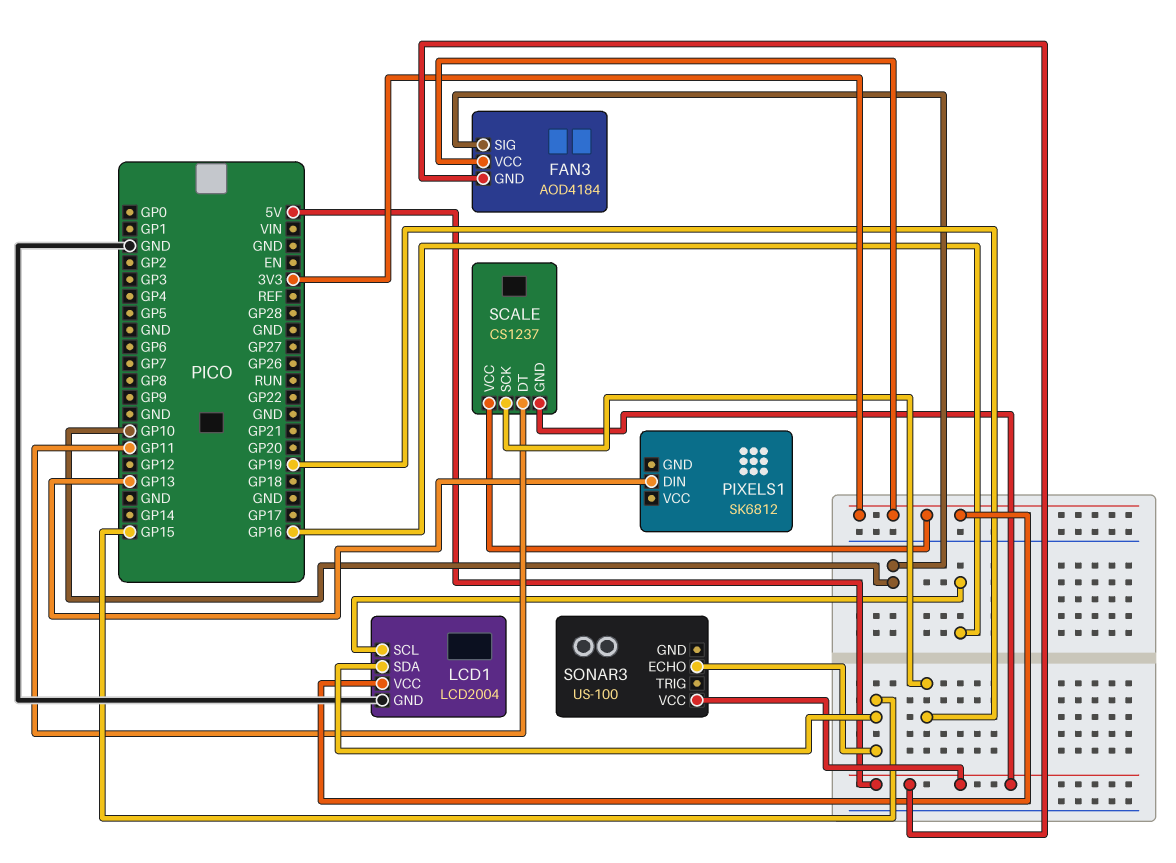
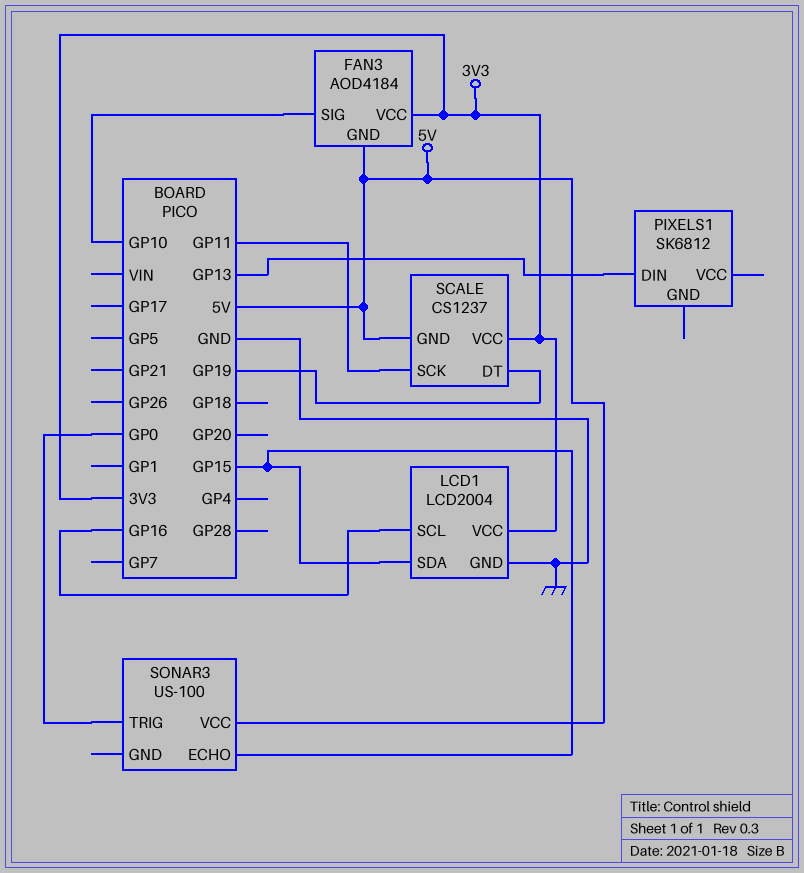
SCALE pin DT: GP11 -> GP19
SCALE pin SCK: GP19 -> GP11
SONAR3 pin TRIG: none -> GP0

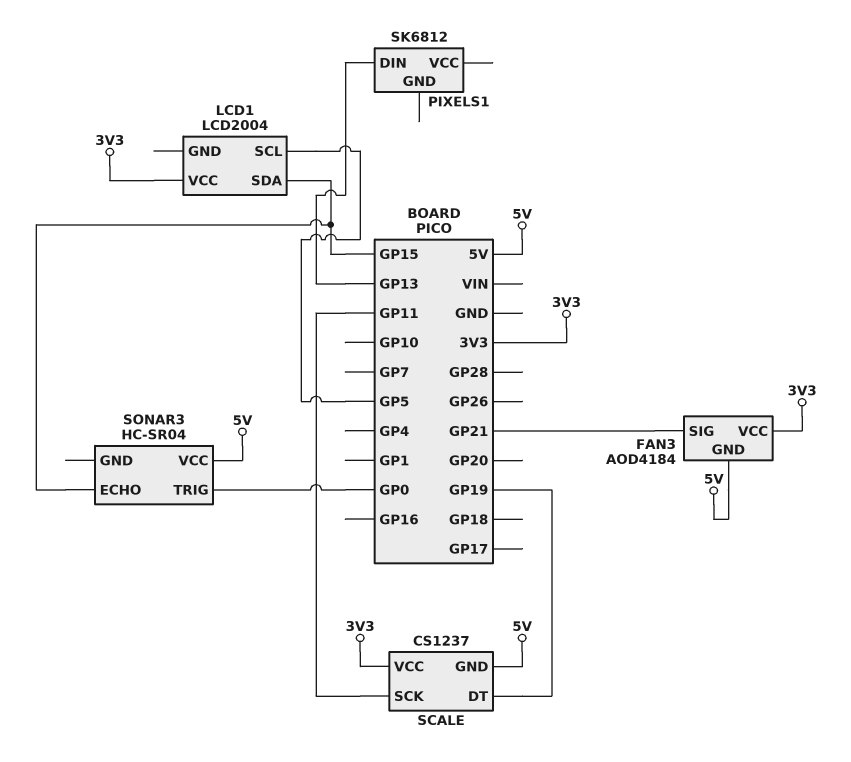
FAN3 pin SIG: GP10 -> GP21
LCD1 pin GND: GND -> none
LCD1 pin SCL: GP16 -> GP5
SONAR3: US-100 -> HC-SR04

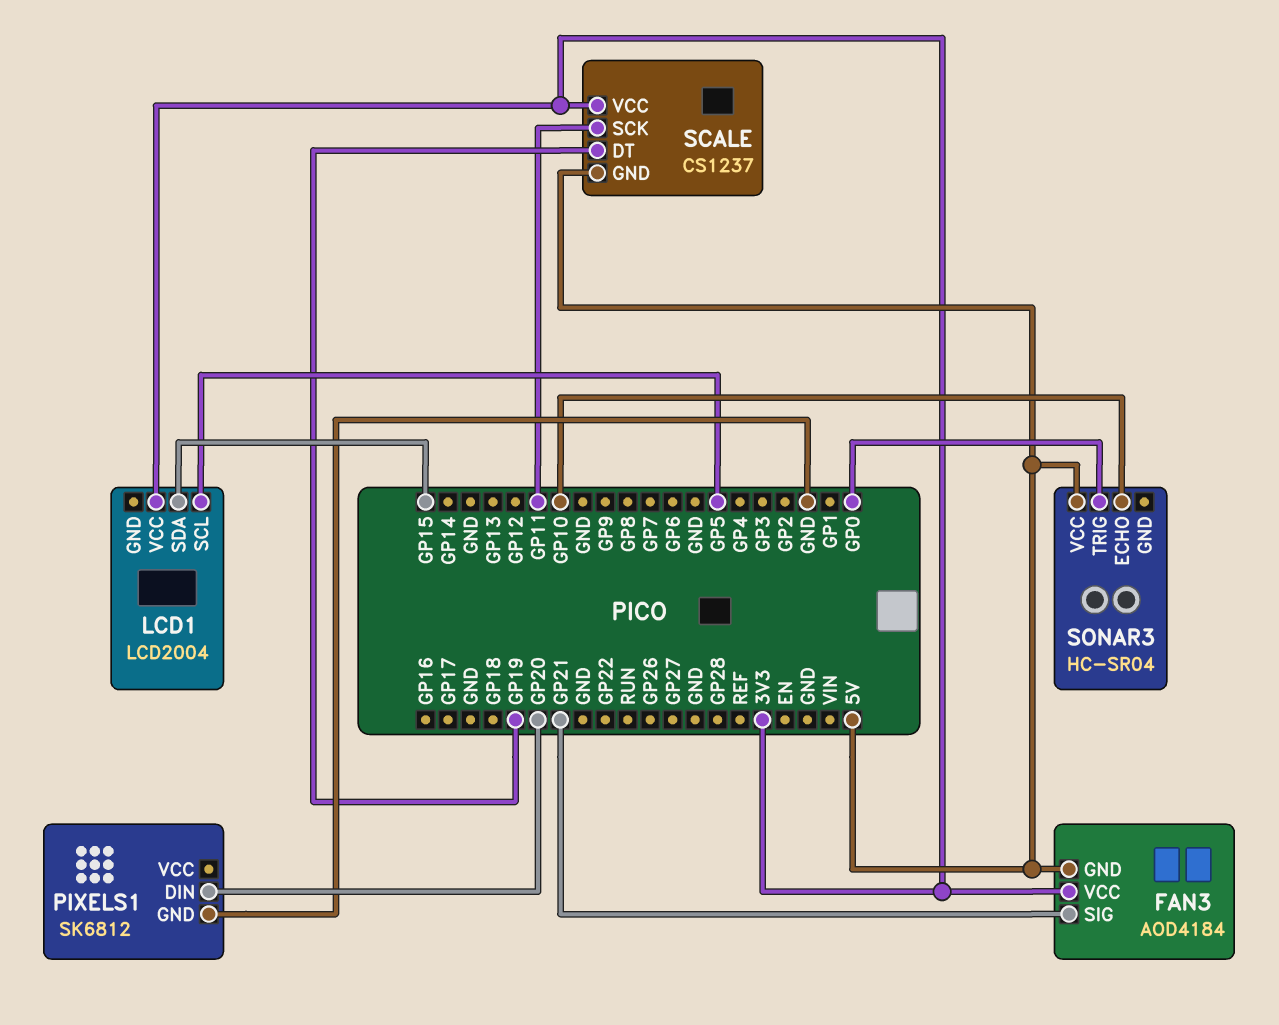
PIXELS1 pin DIN: GP13 -> GP20
PIXELS1 pin GND: none -> GND
SONAR3 pin ECHO: GP15 -> GP10

